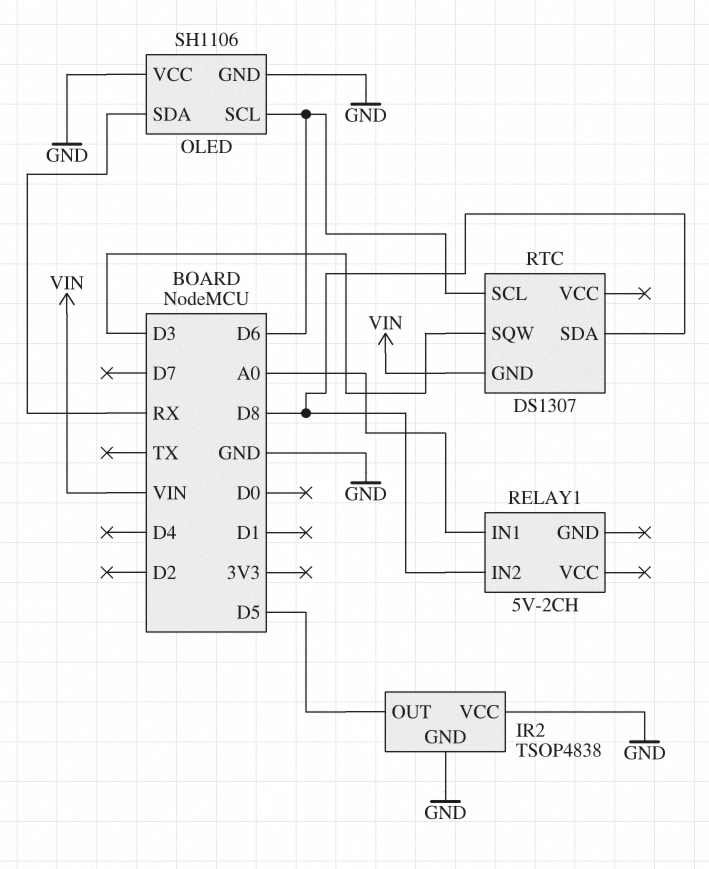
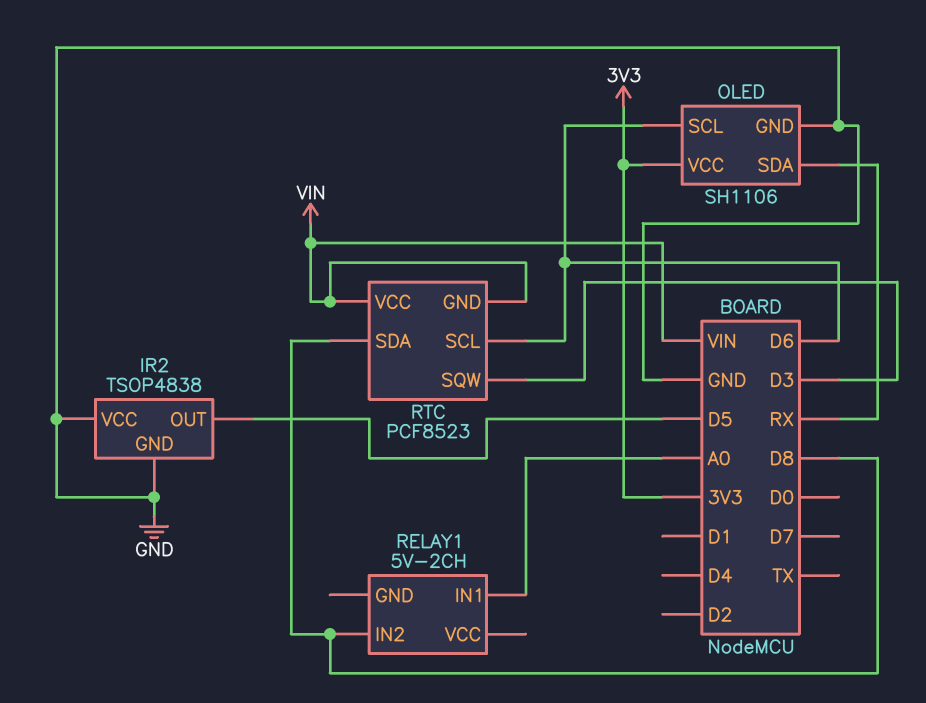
OLED pin VCC: GND -> 3V3
RTC: DS1307 -> PCF8523
RTC pin VCC: none -> VIN

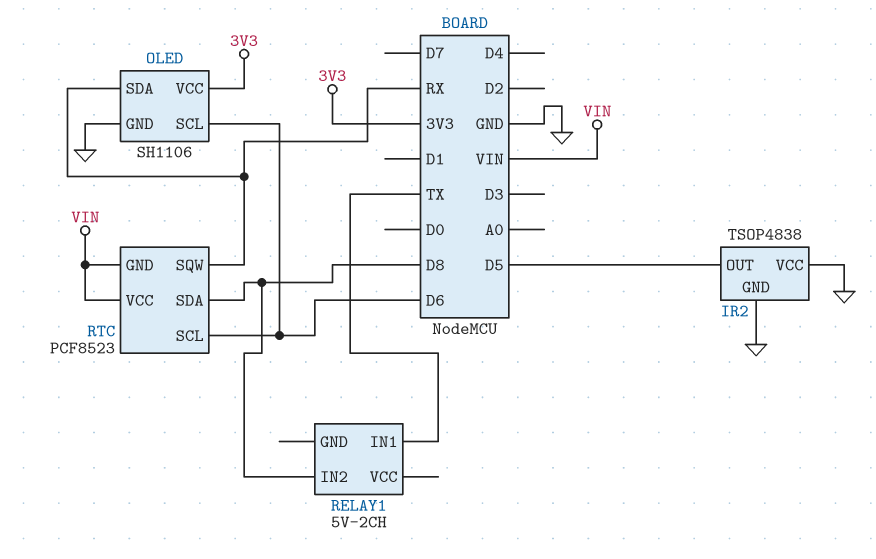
RELAY1 pin IN1: A0 -> TX
RTC pin SQW: D3 -> RX

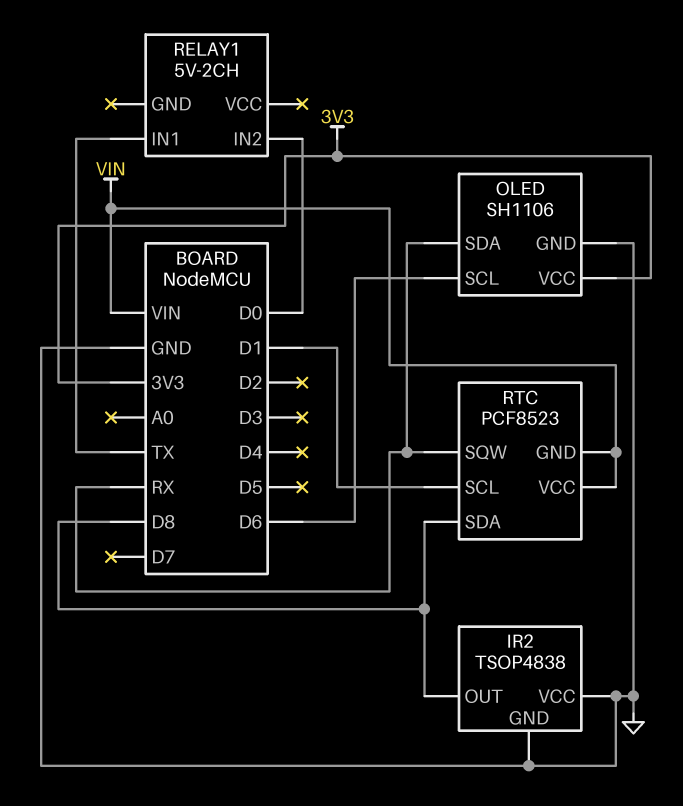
IR2 pin OUT: D5 -> D8
RELAY1 pin IN2: D8 -> D0
RTC pin SCL: D6 -> D1

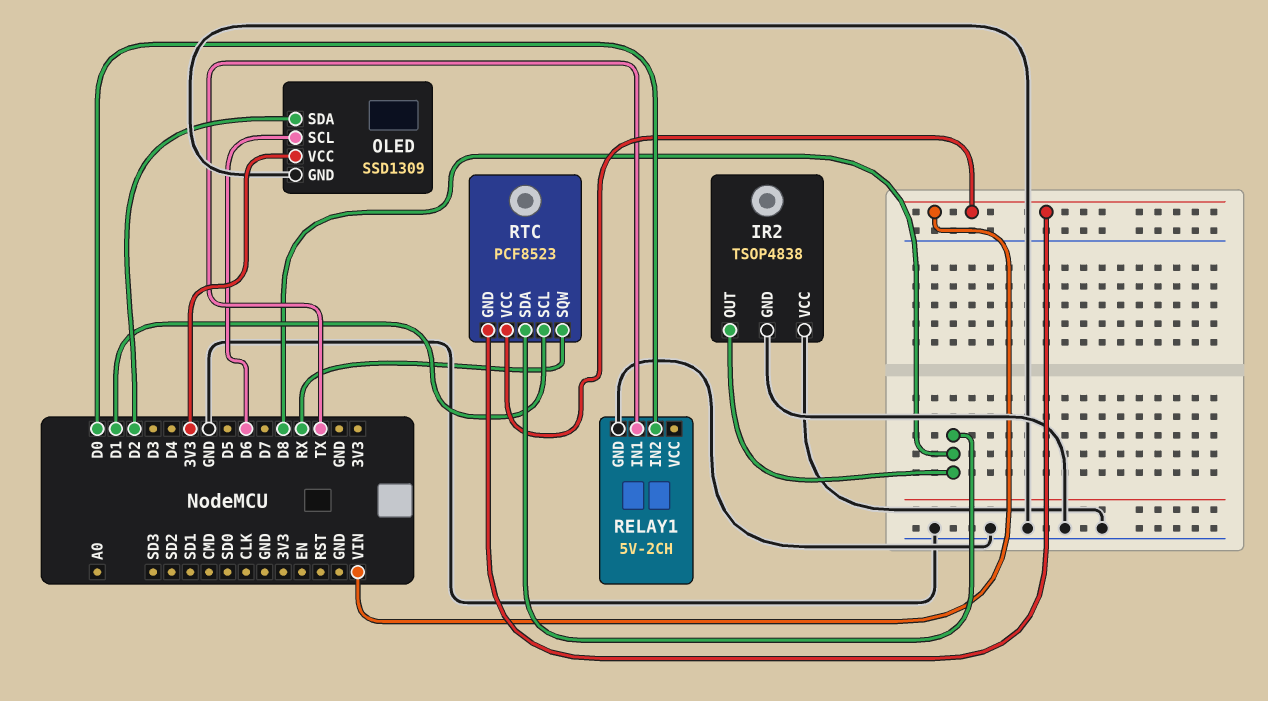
OLED: SH1106 -> SSD1309
OLED pin SDA: RX -> D2
RELAY1 pin GND: none -> GND

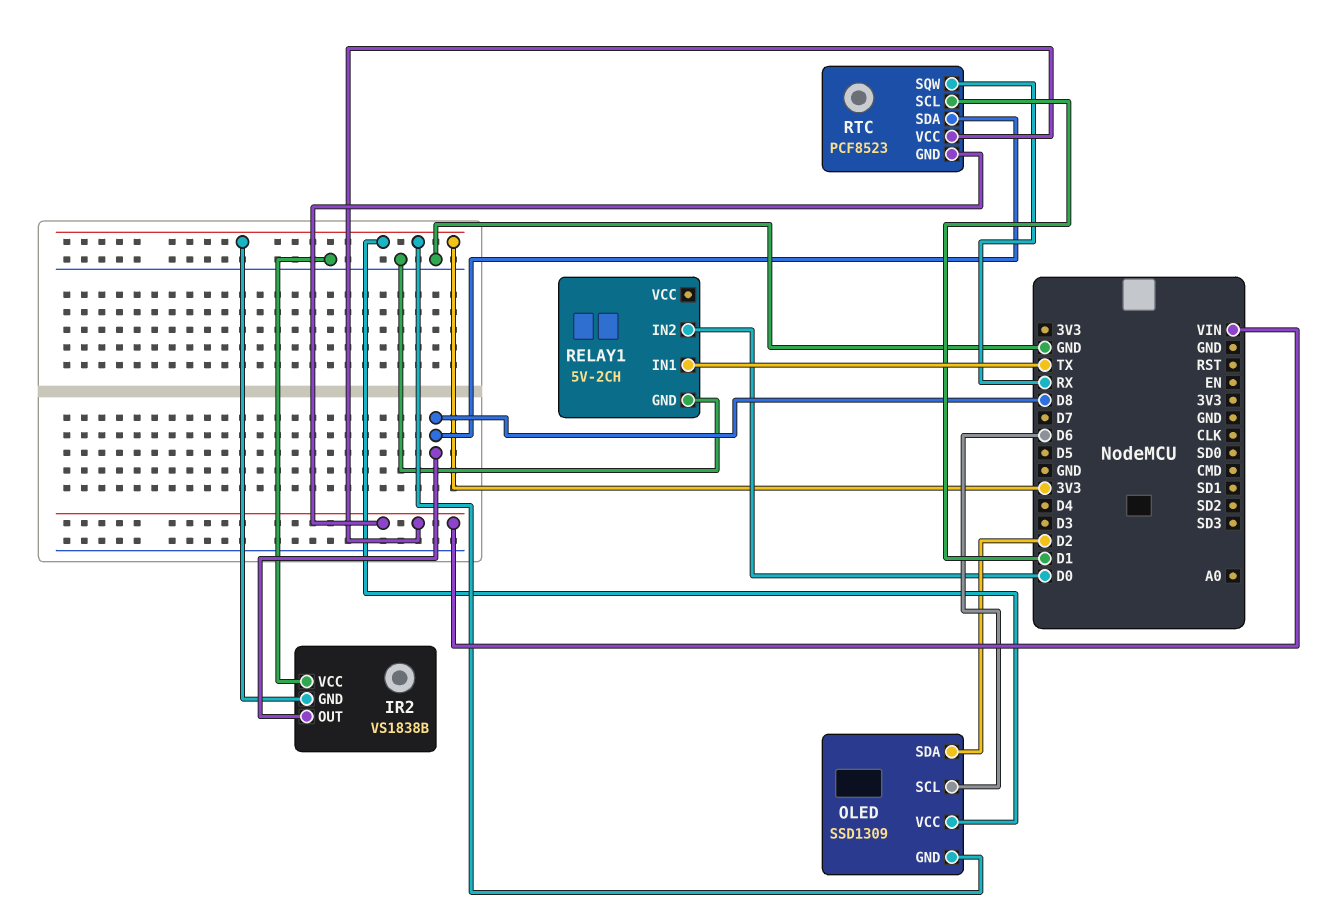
IR2: TSOP4838 -> VS1838B
IR2 pin GND: GND -> 3V3
OLED pin GND: GND -> 3V3

